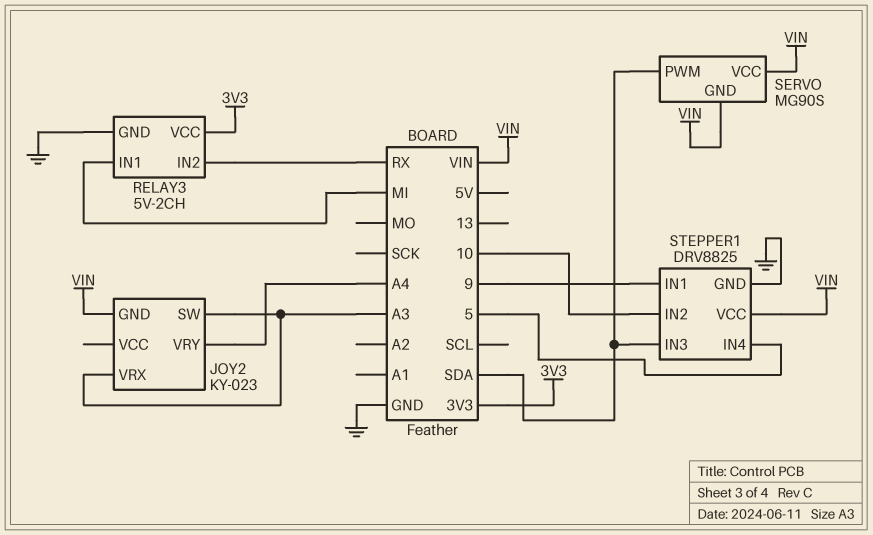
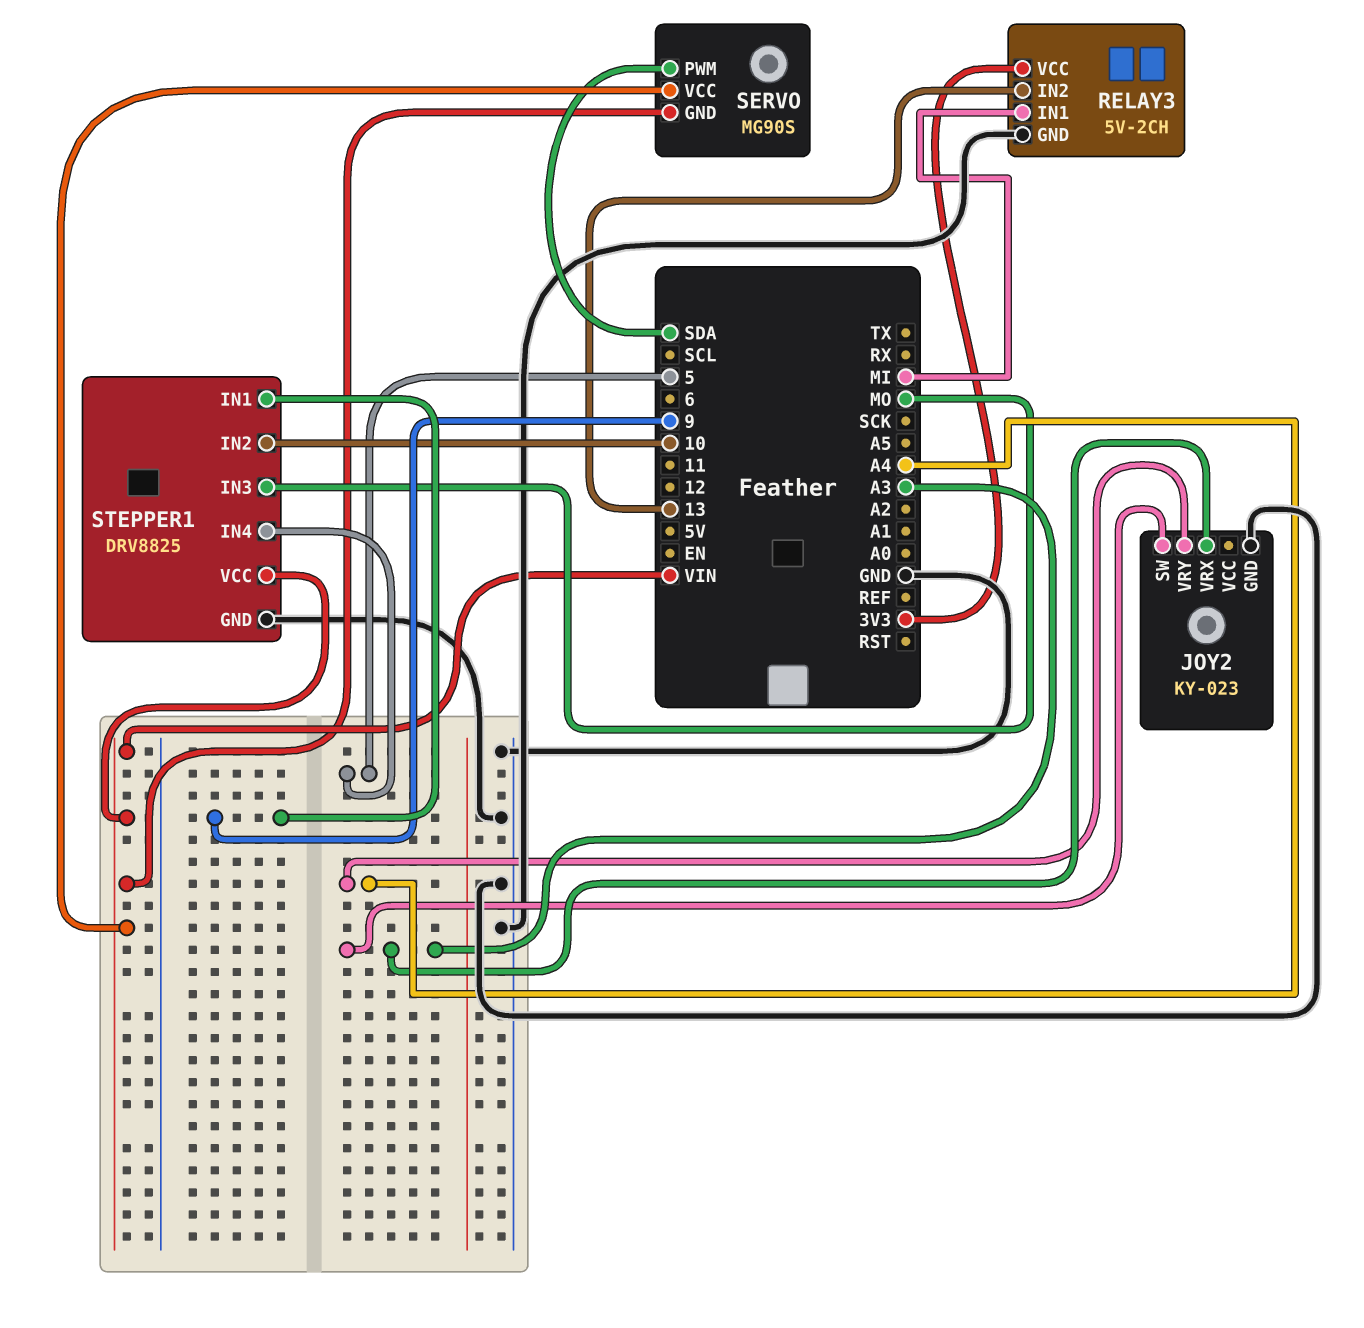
JOY2 pin GND: VIN -> GND
RELAY3 pin IN2: RX -> 13
STEPPER1 pin IN3: SDA -> MO

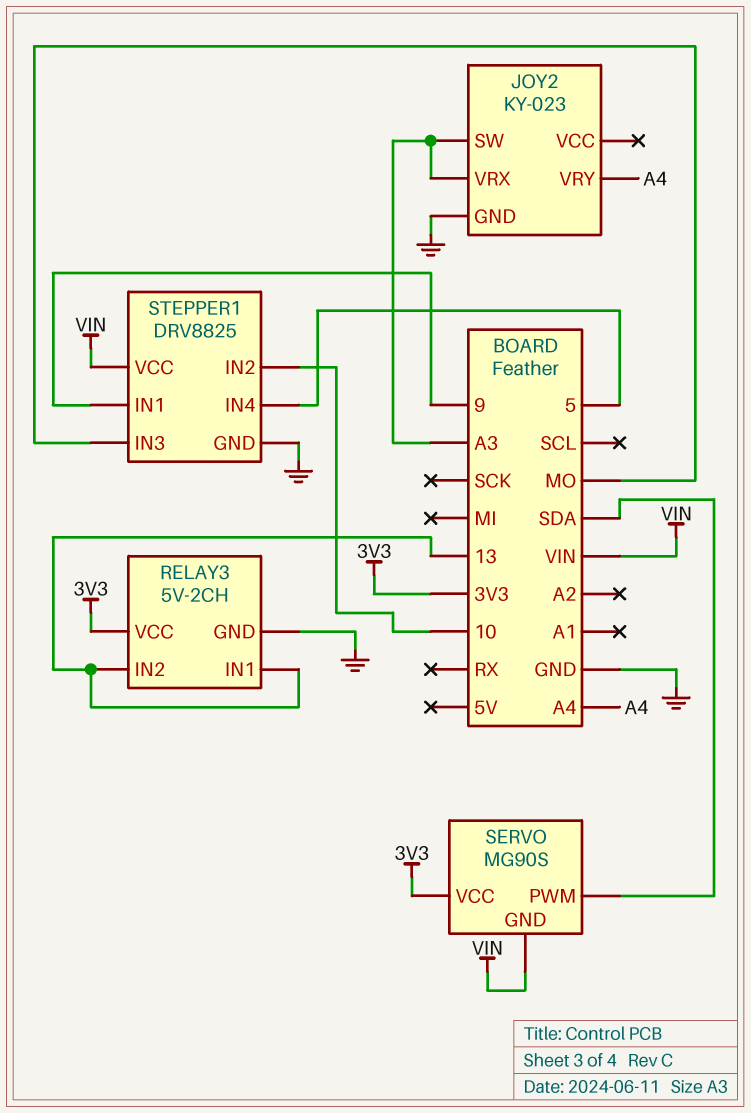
RELAY3 pin IN1: MI -> 13
SERVO pin VCC: VIN -> 3V3

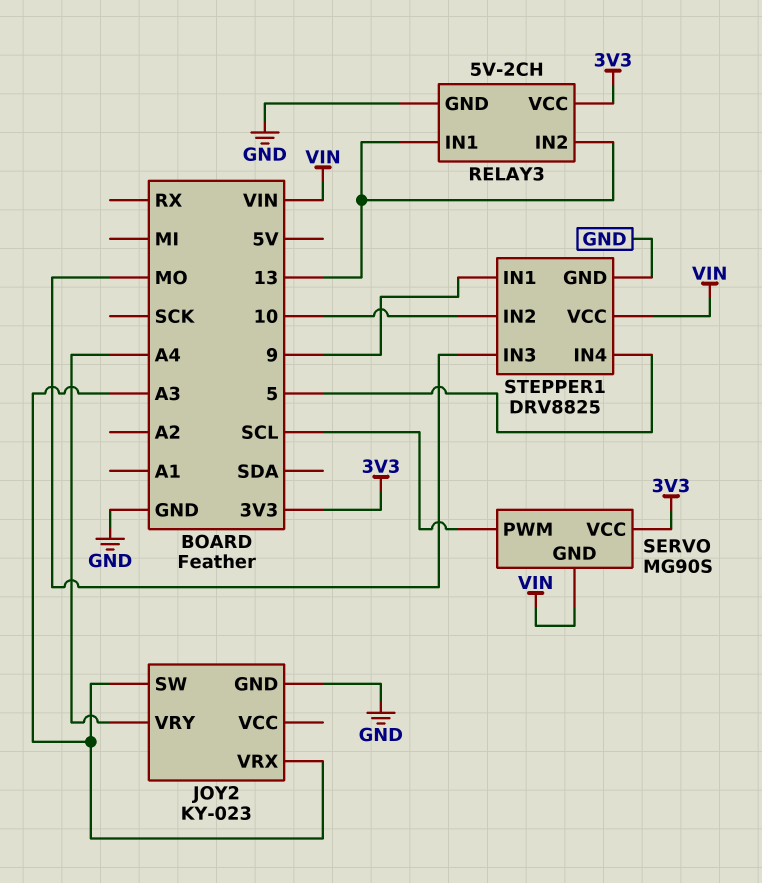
SERVO pin PWM: SDA -> SCL

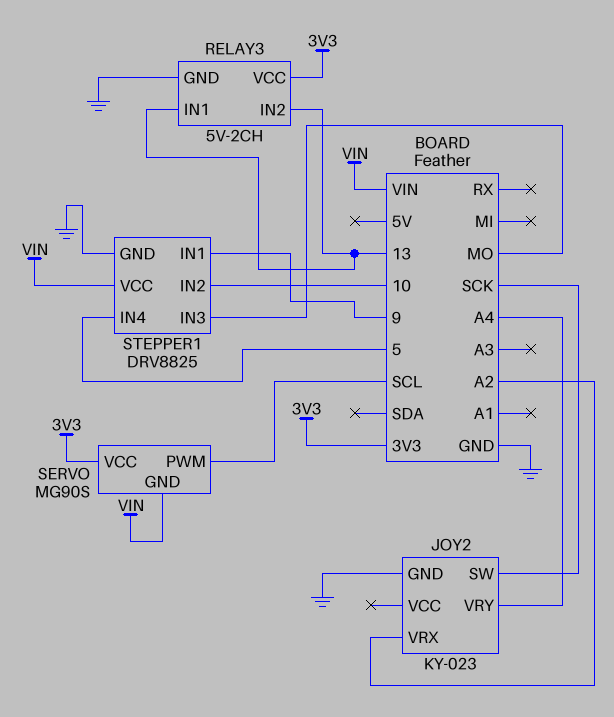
JOY2 pin SW: A3 -> SCK
JOY2 pin VRX: A3 -> A2

